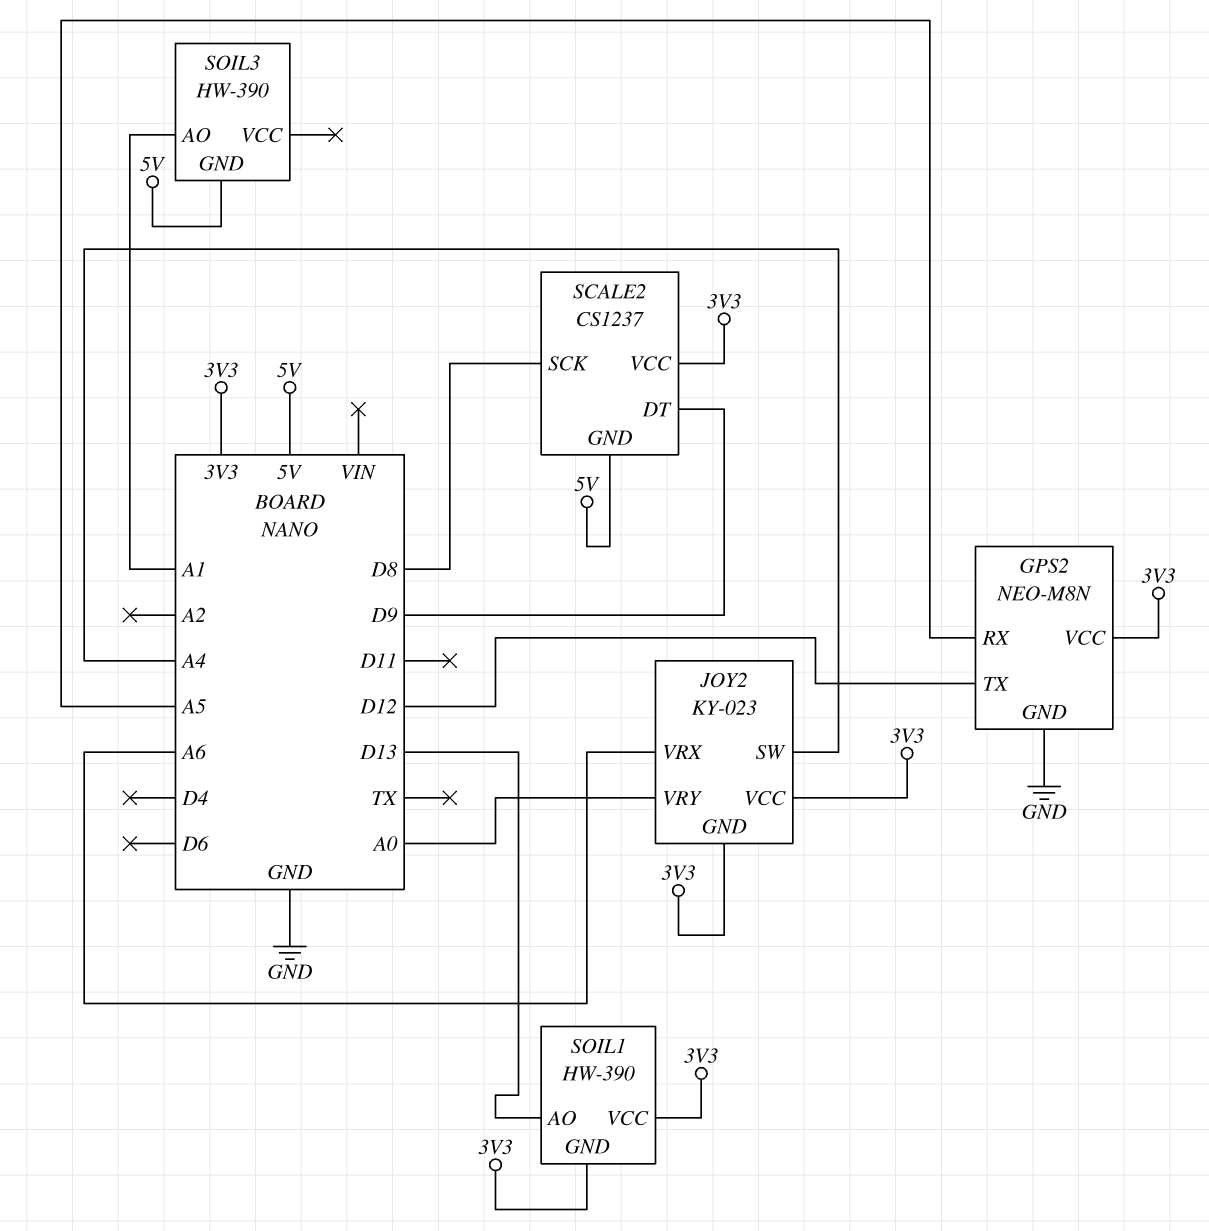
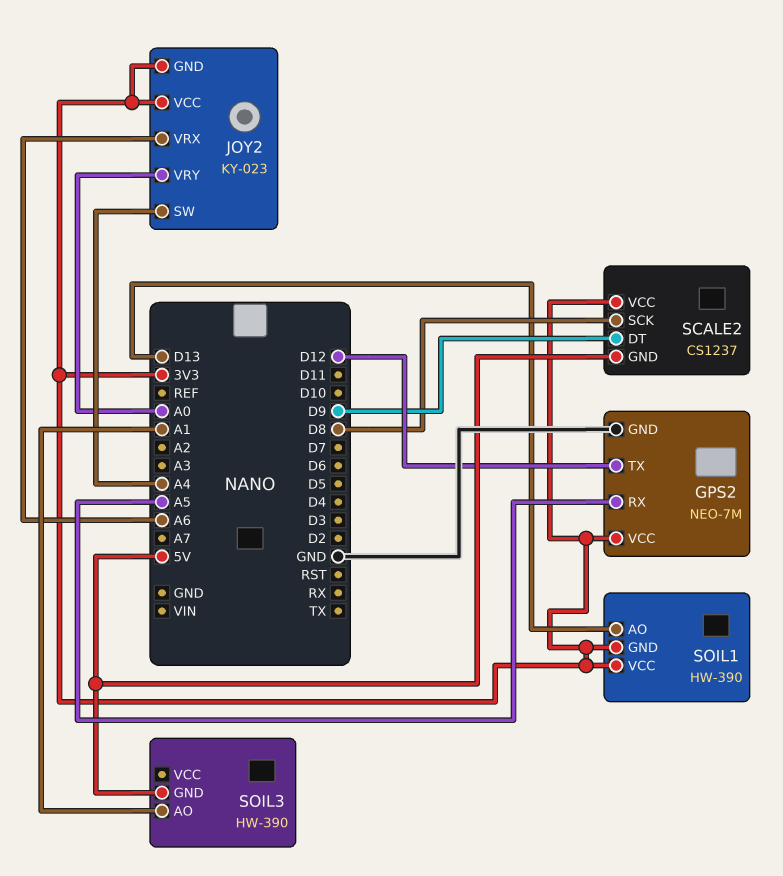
GPS2: NEO-M8N -> NEO-7M

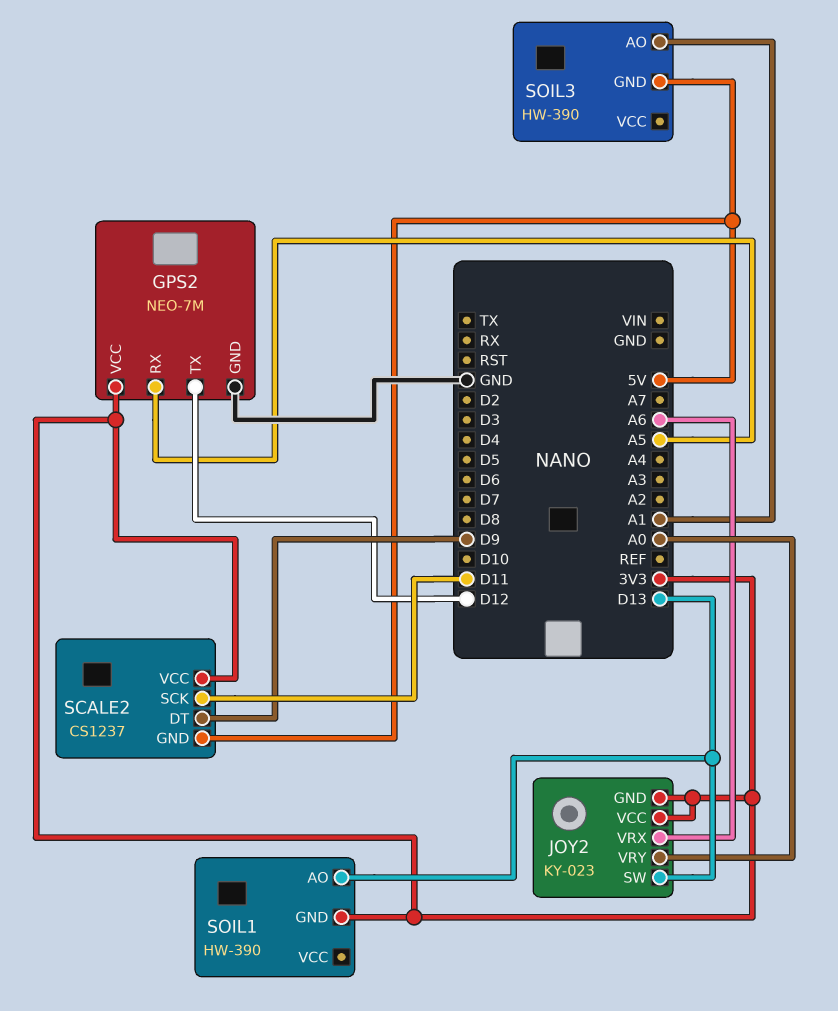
JOY2 pin SW: A4 -> D13
SCALE2 pin SCK: D8 -> D11
SOIL1 pin VCC: 3V3 -> none

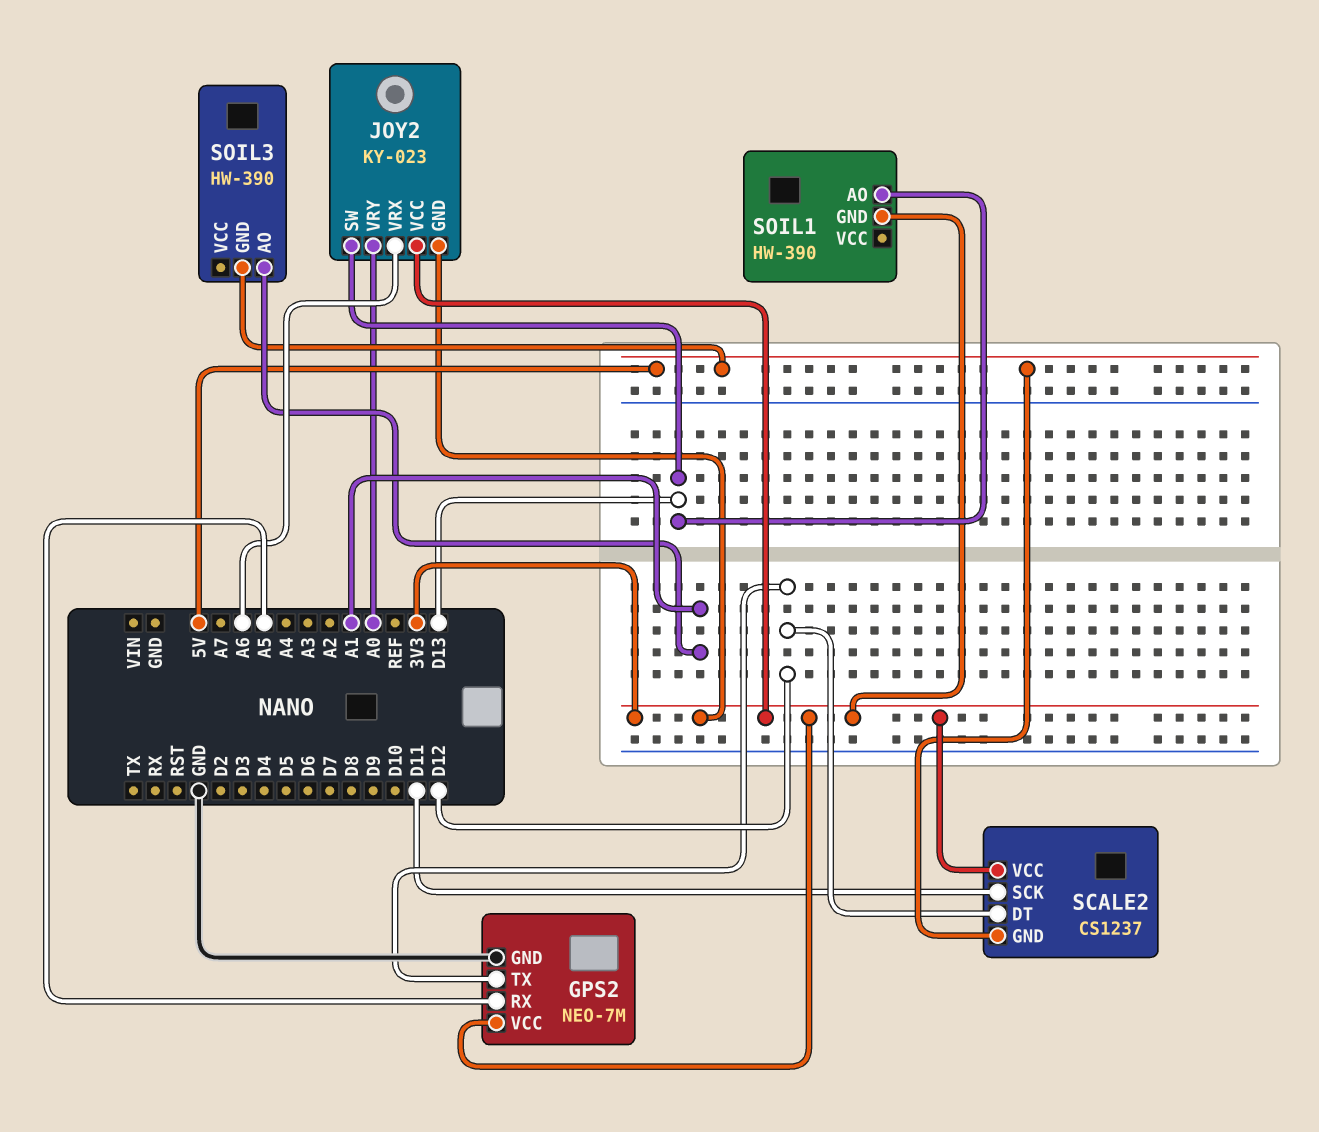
SCALE2 pin DT: D9 -> D12

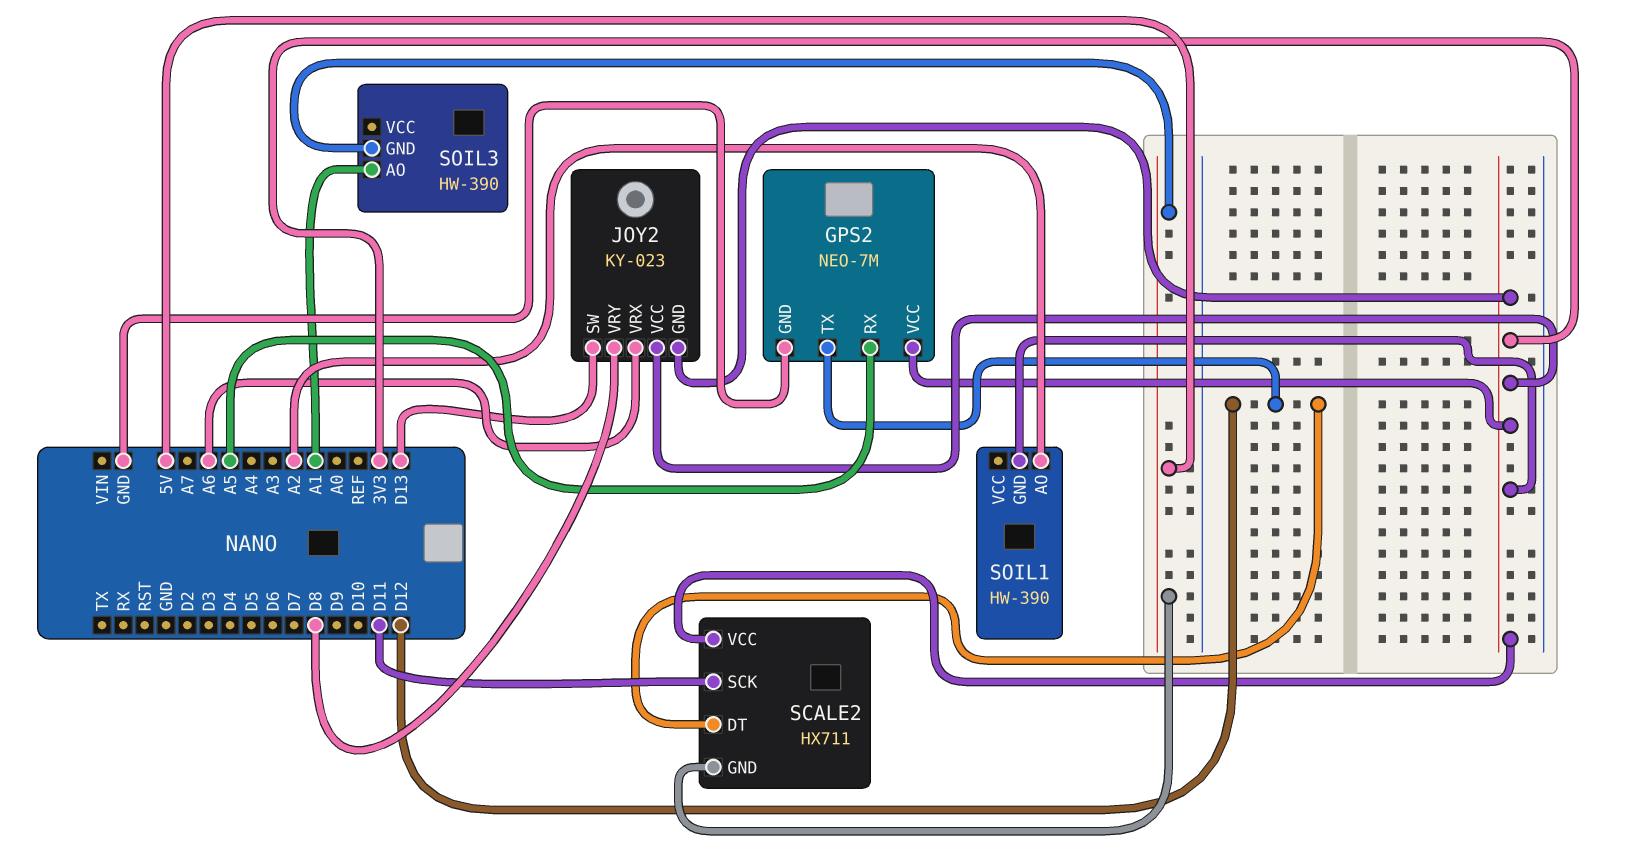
JOY2 pin VRY: A0 -> D8
SCALE2: CS1237 -> HX711
SOIL1 pin AO: D13 -> A2

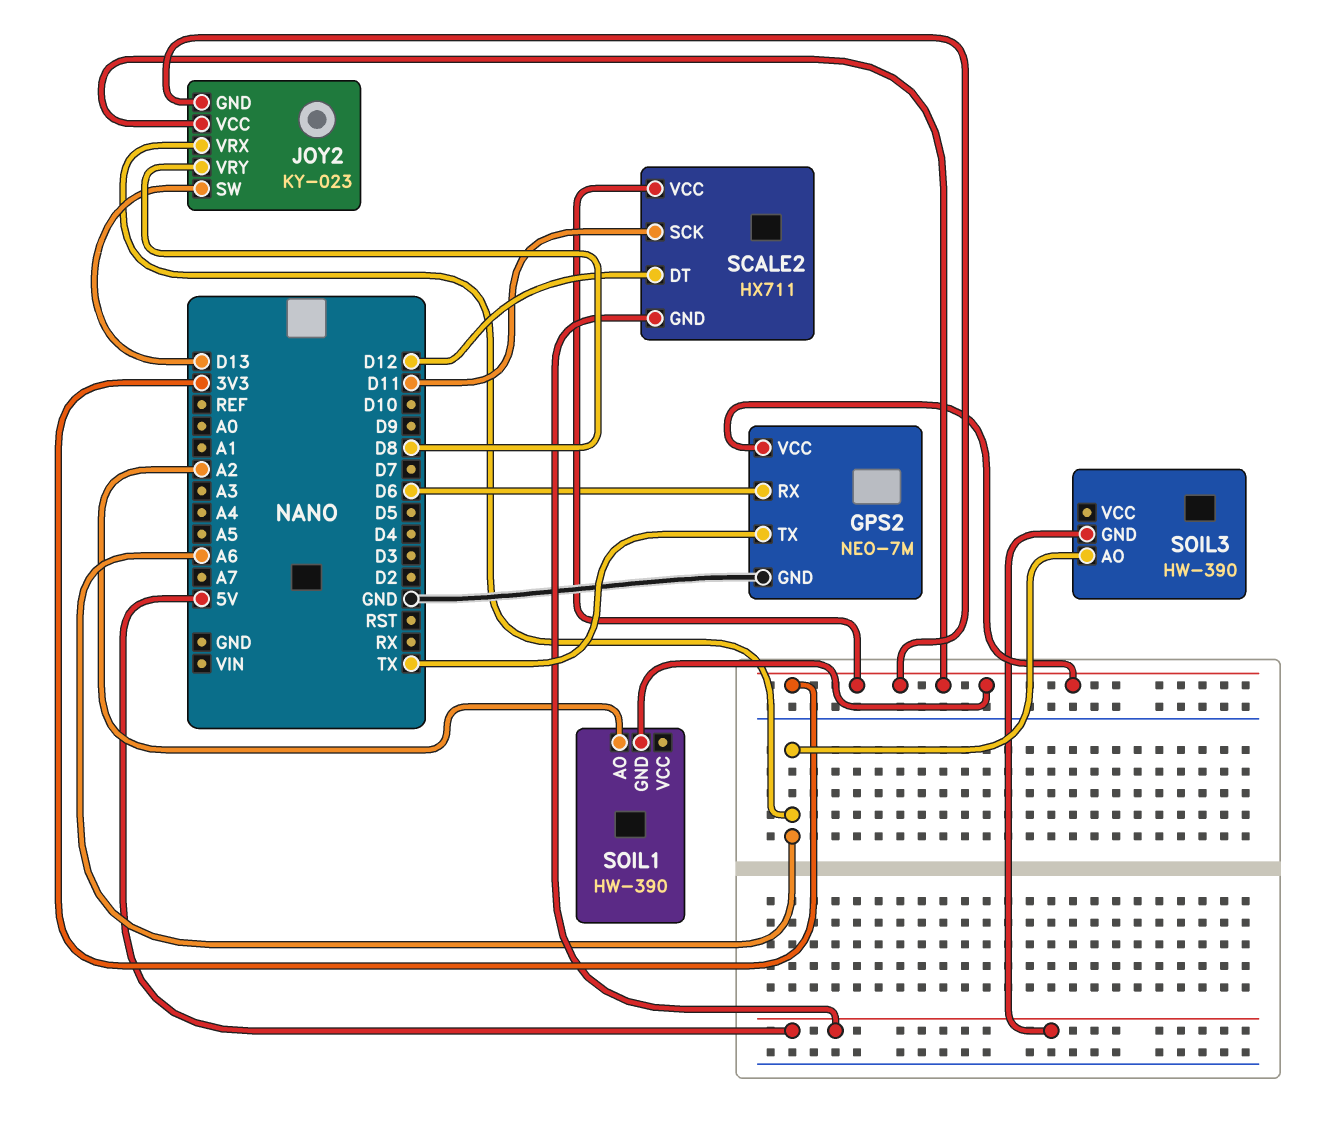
GPS2 pin RX: A5 -> D6
GPS2 pin TX: D12 -> TX
SOIL3 pin AO: A1 -> A6

